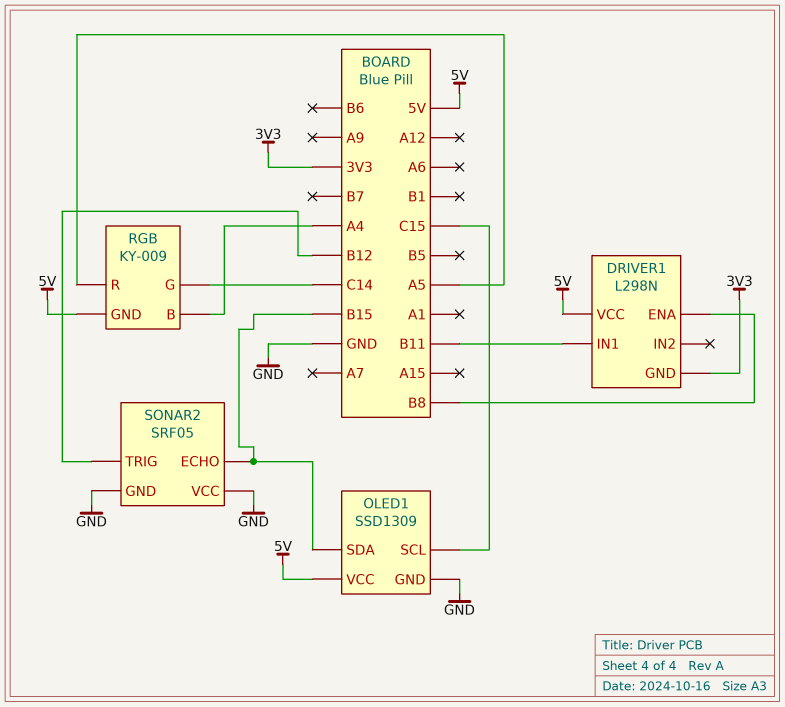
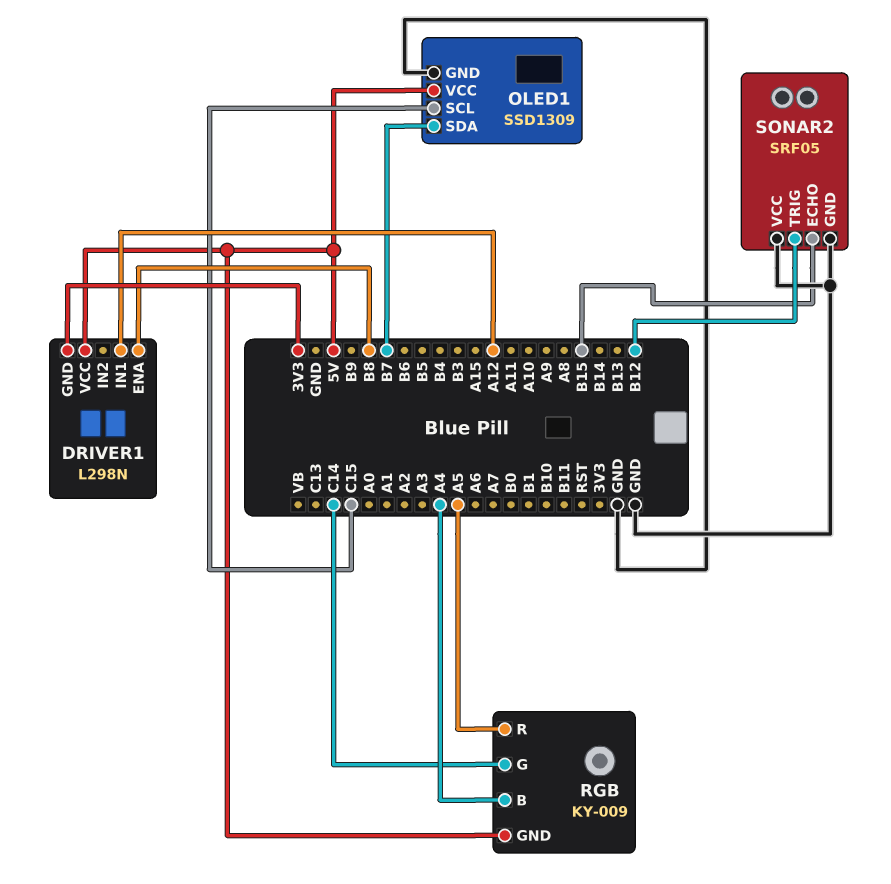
DRIVER1 pin IN1: B11 -> A12
OLED1 pin SDA: B15 -> B7

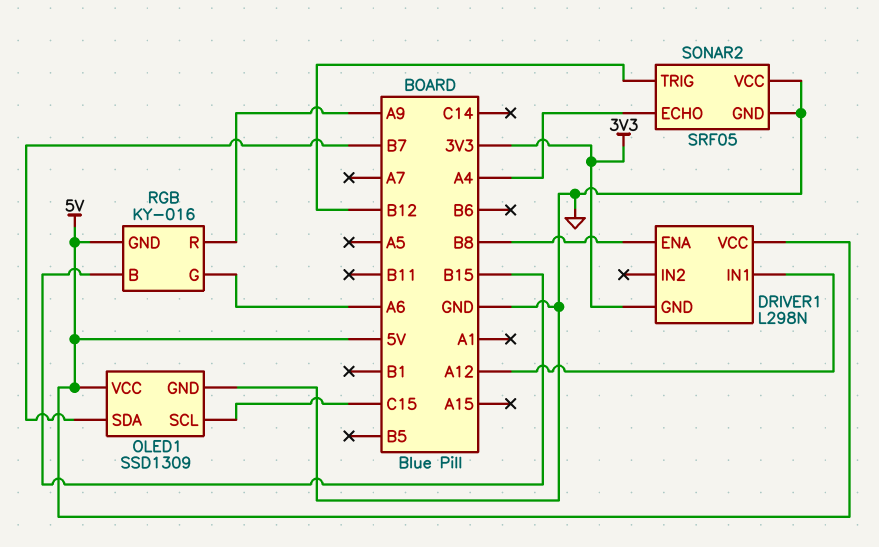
RGB: KY-009 -> KY-016
RGB pin B: A4 -> B15
RGB pin G: C14 -> A6
RGB pin R: A5 -> A9
SONAR2 pin ECHO: B15 -> A4

